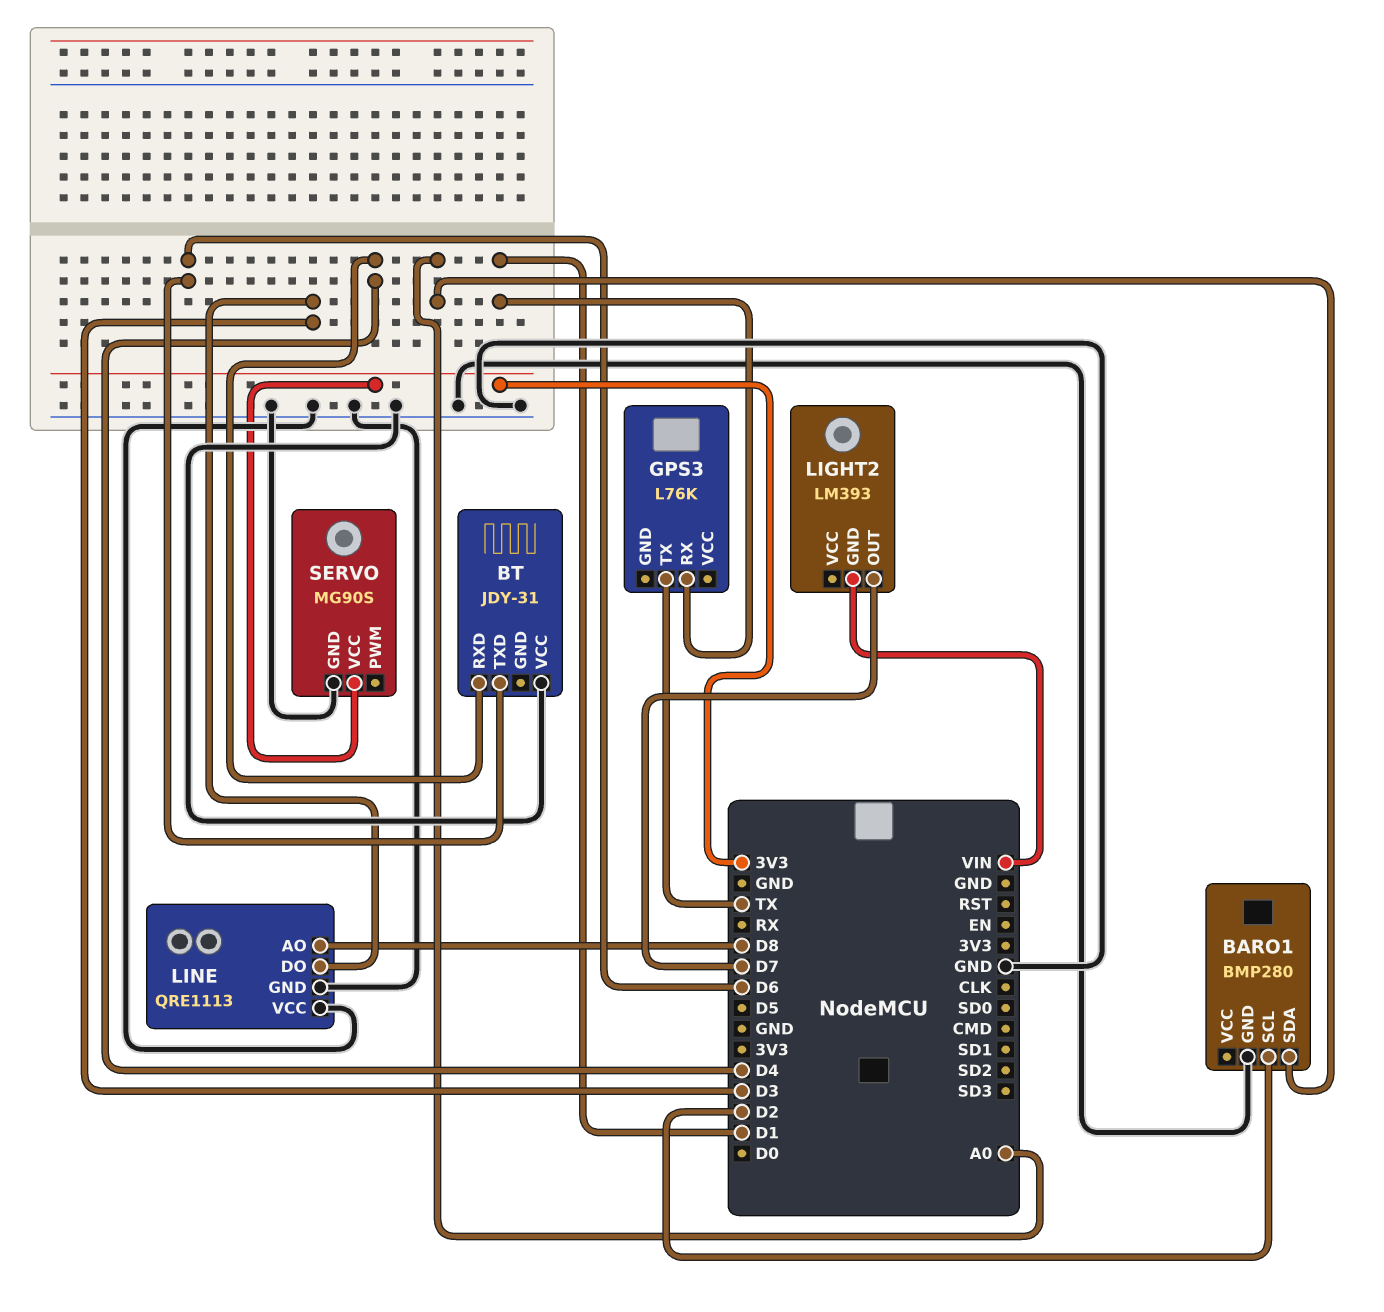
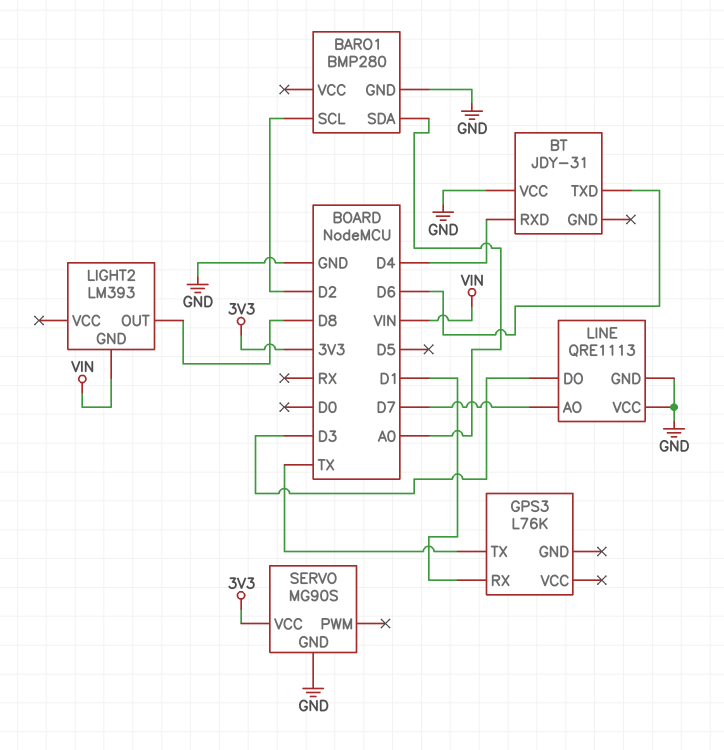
LIGHT2 pin OUT: D7 -> D8
LINE pin AO: D8 -> D7

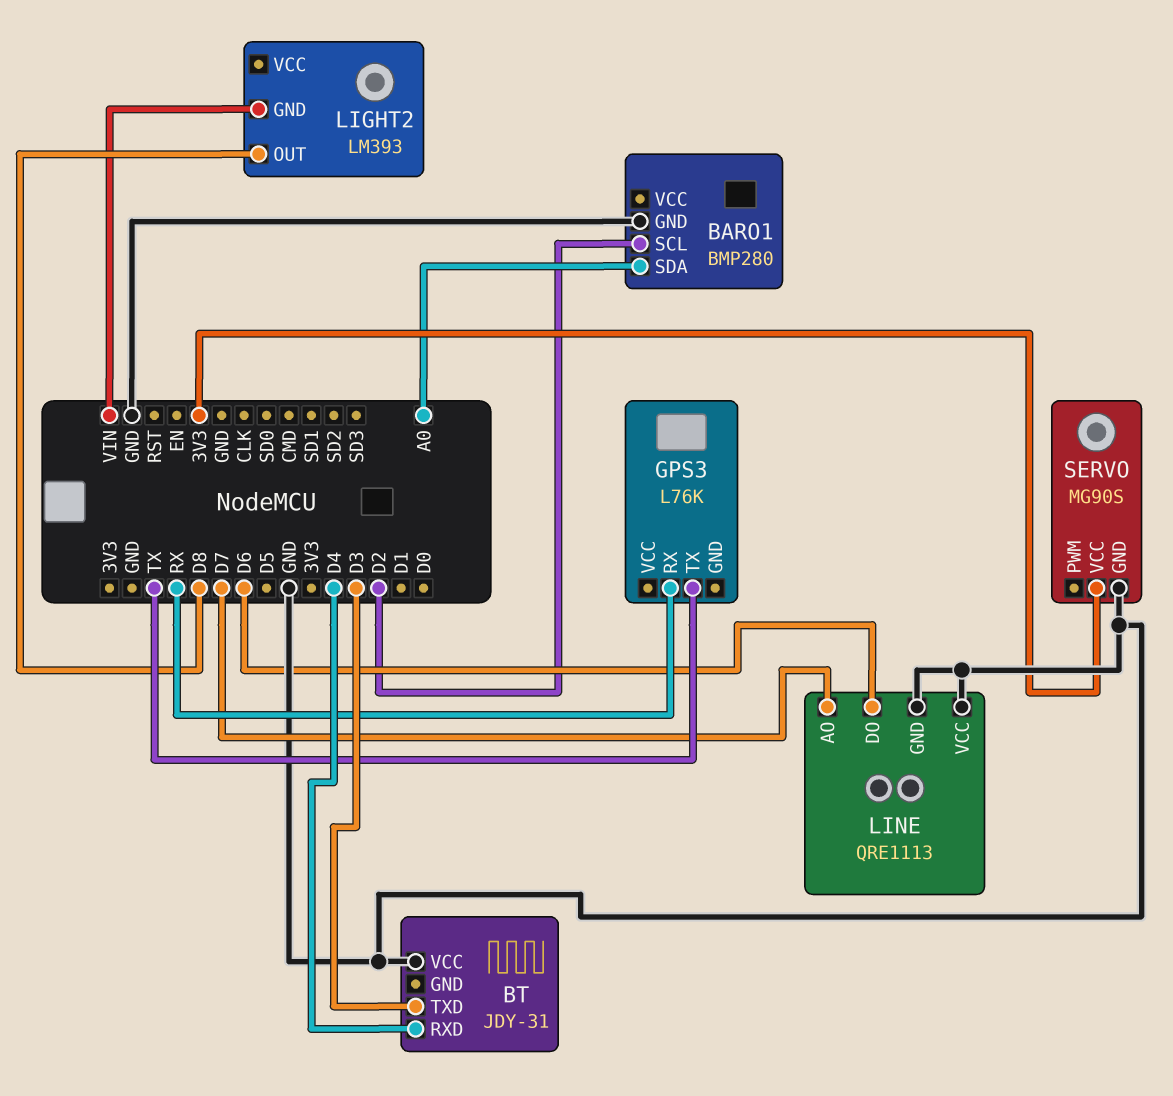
BT pin TXD: D6 -> D3
GPS3 pin RX: D1 -> RX
LINE pin DO: D3 -> D6

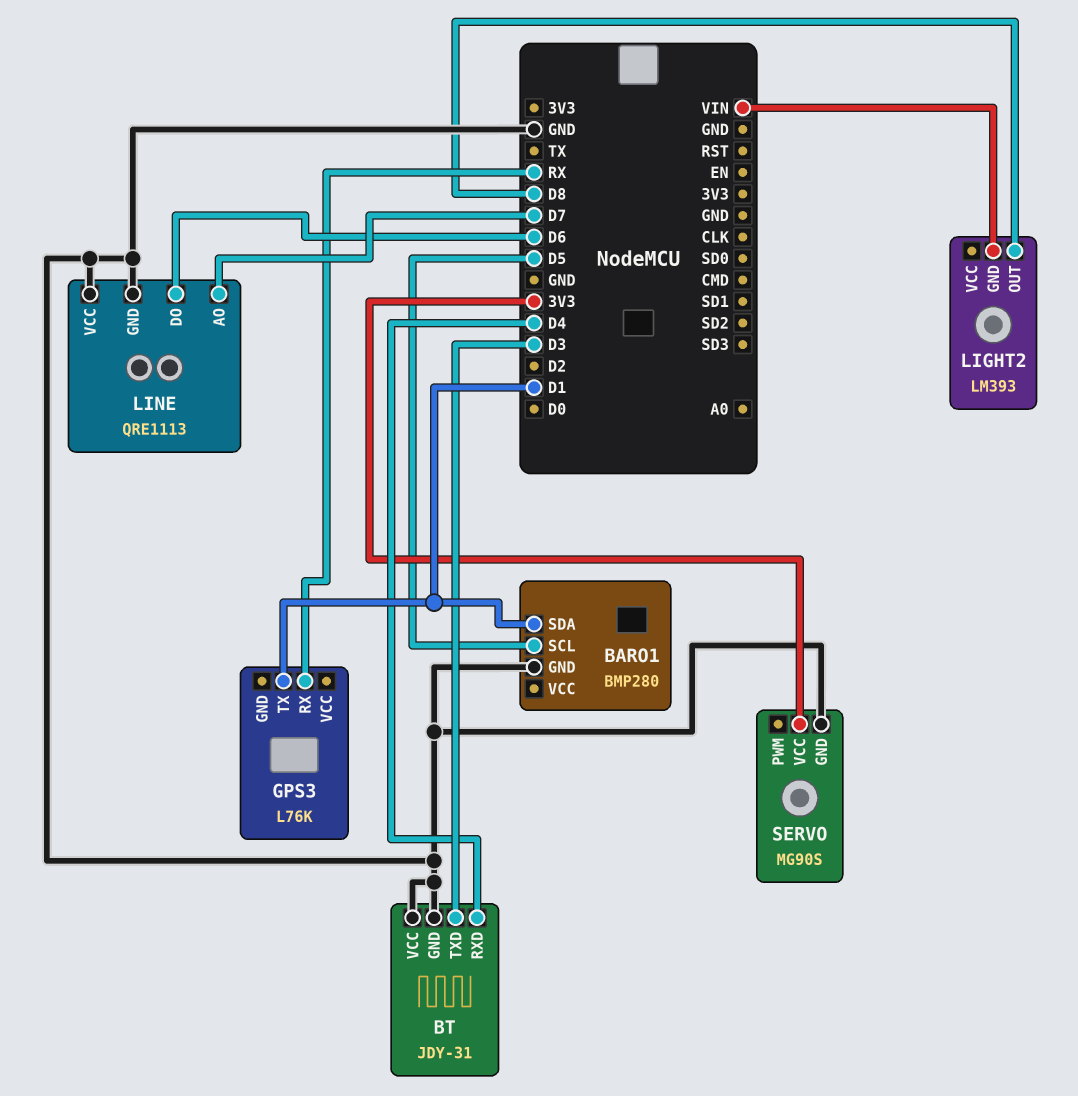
BARO1 pin SCL: D2 -> D5
BARO1 pin SDA: A0 -> D1
BT pin GND: none -> GND
GPS3 pin TX: TX -> D1

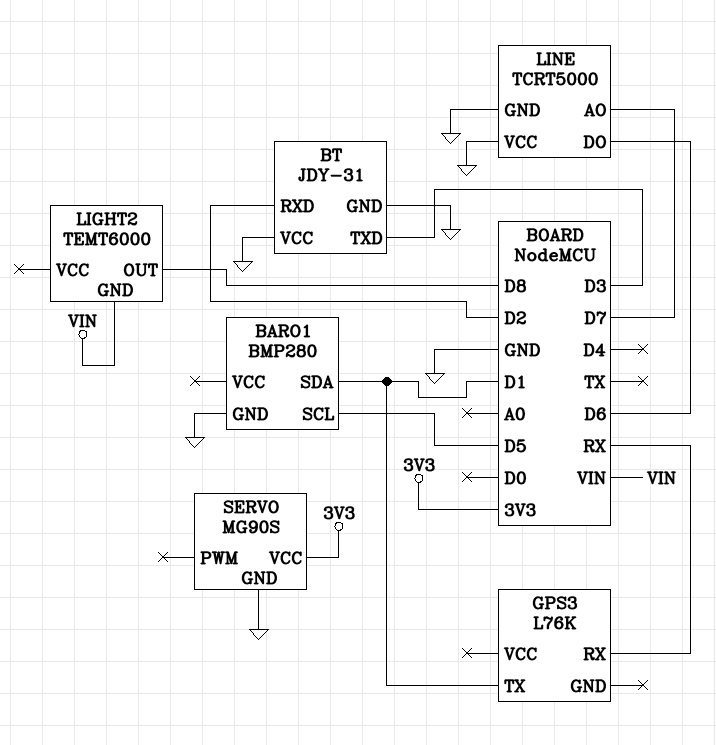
BT pin RXD: D4 -> D2
LIGHT2: LM393 -> TEMT6000
LINE: QRE1113 -> TCRT5000

